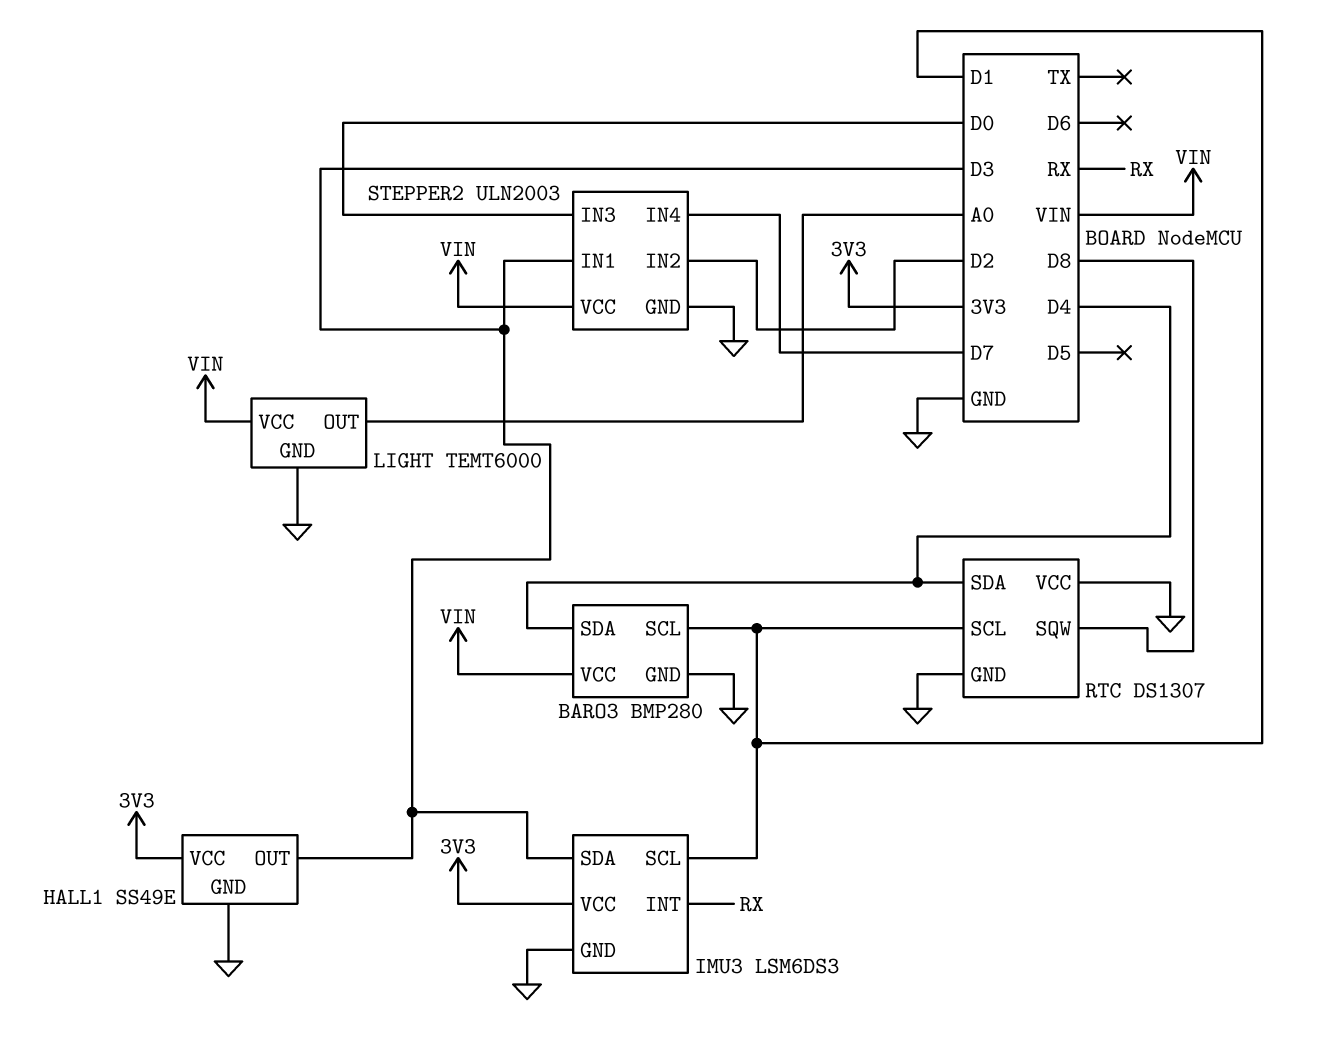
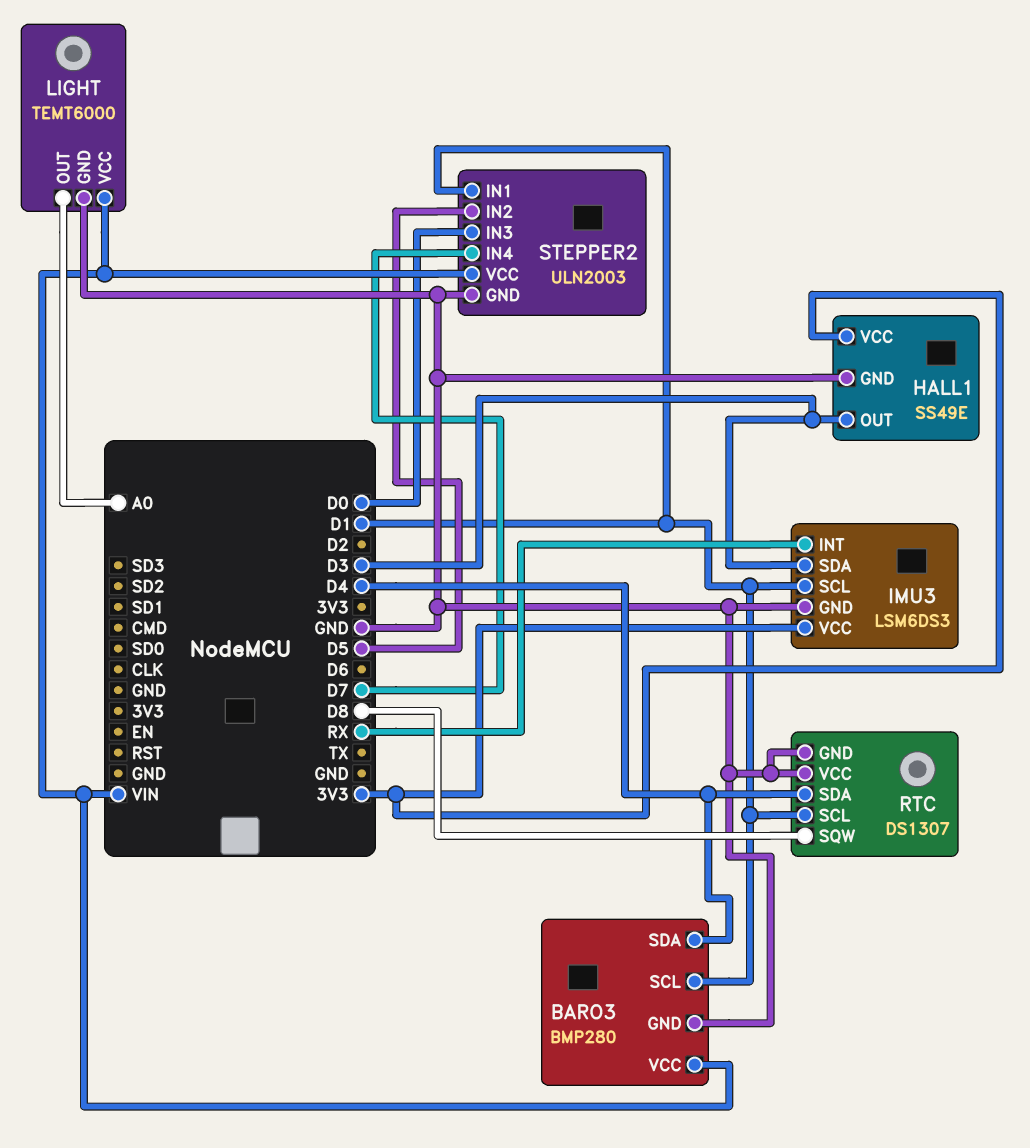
STEPPER2 pin IN1: D3 -> D1
STEPPER2 pin IN2: D2 -> D5

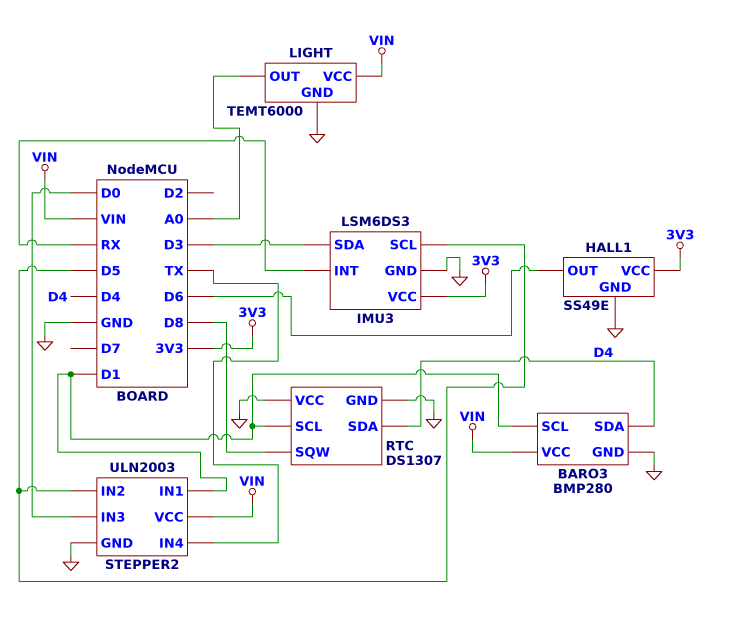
HALL1 pin OUT: D3 -> D6
IMU3 pin SCL: D1 -> D5
STEPPER2 pin IN4: D7 -> TX

